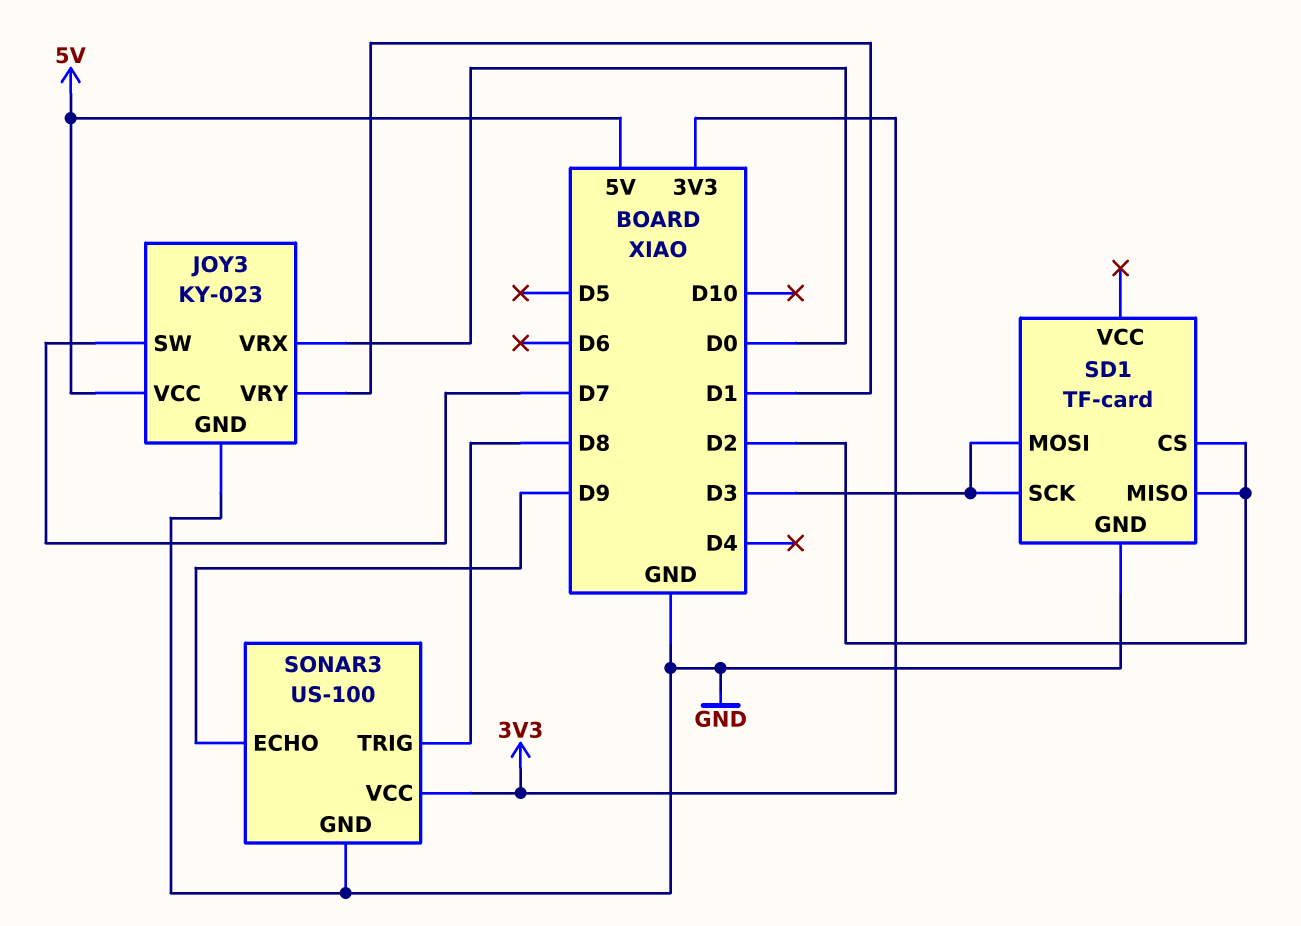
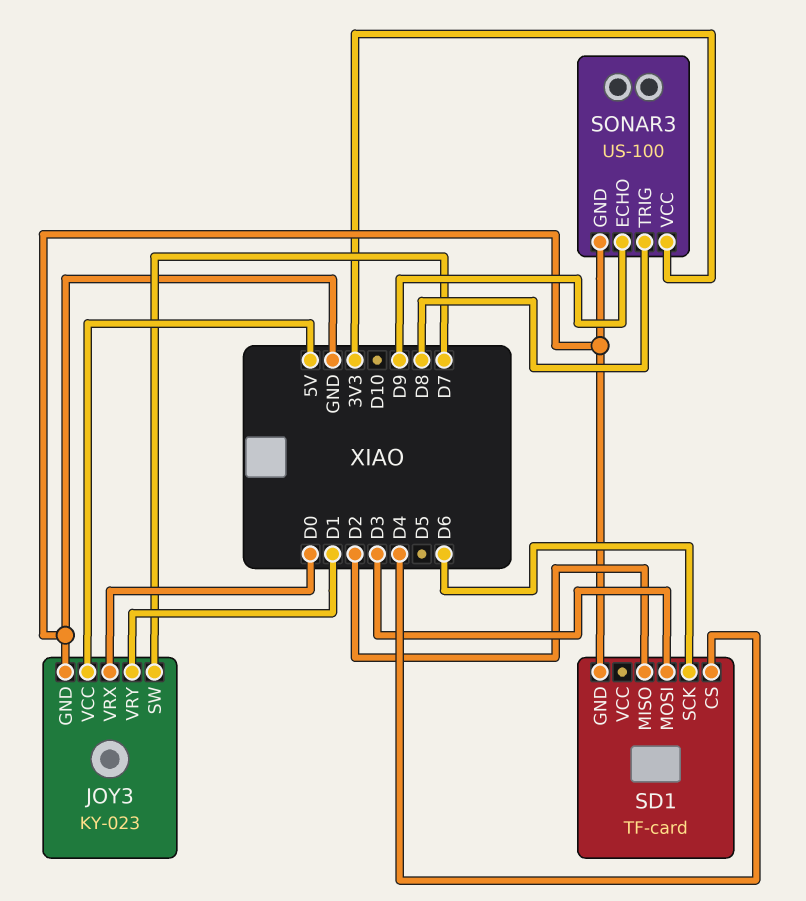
SD1 pin CS: D2 -> D4
SD1 pin SCK: D3 -> D6

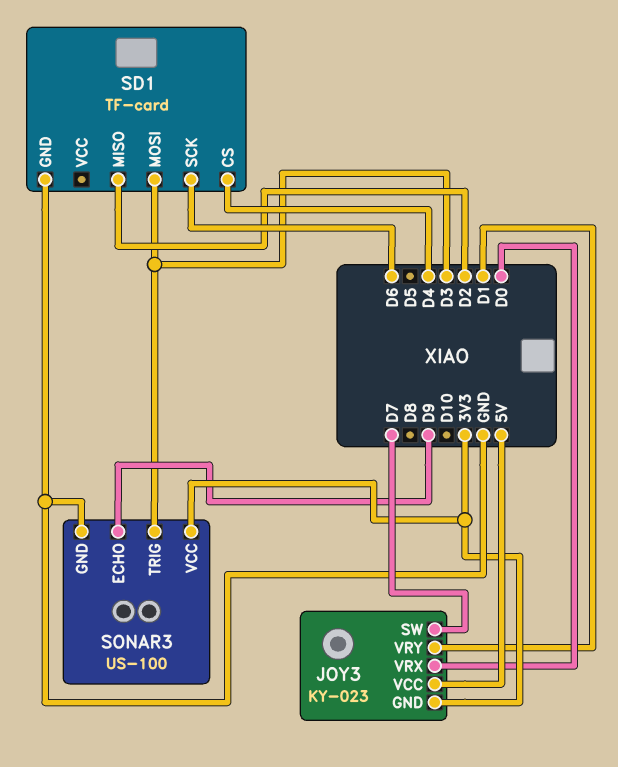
JOY3 pin GND: GND -> 3V3
SONAR3 pin TRIG: D8 -> D3

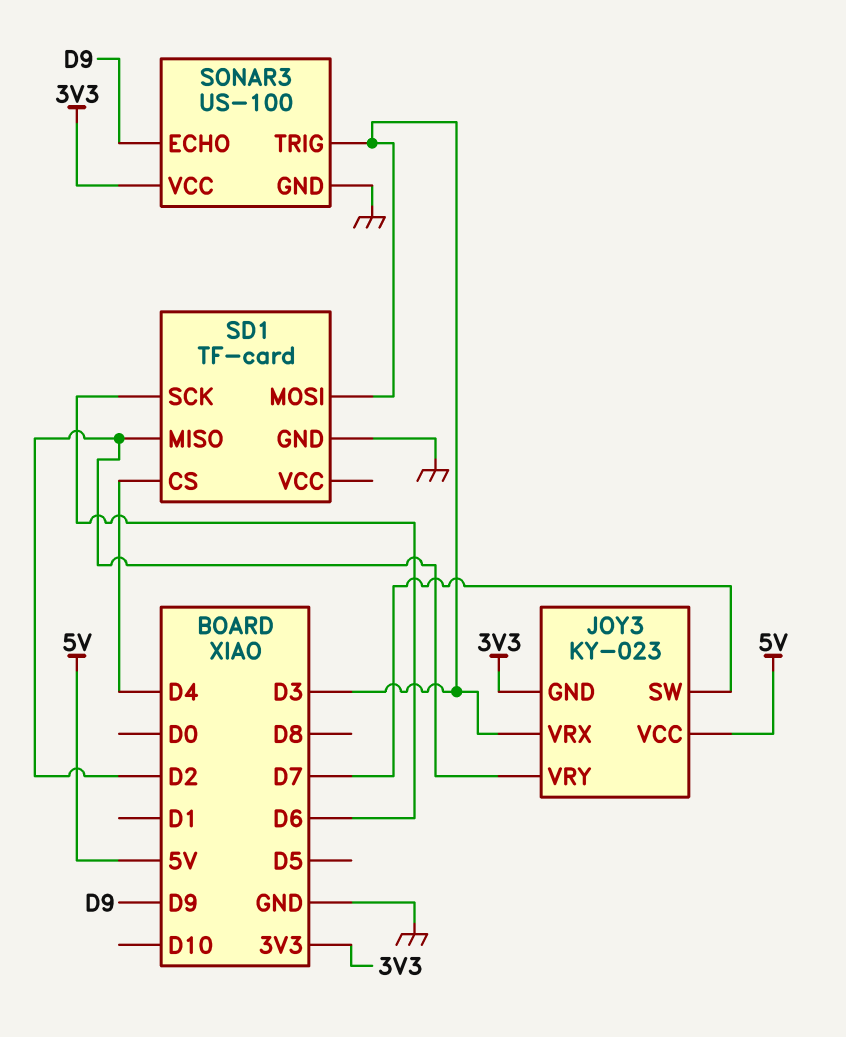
JOY3 pin VRX: D0 -> D3
JOY3 pin VRY: D1 -> D2

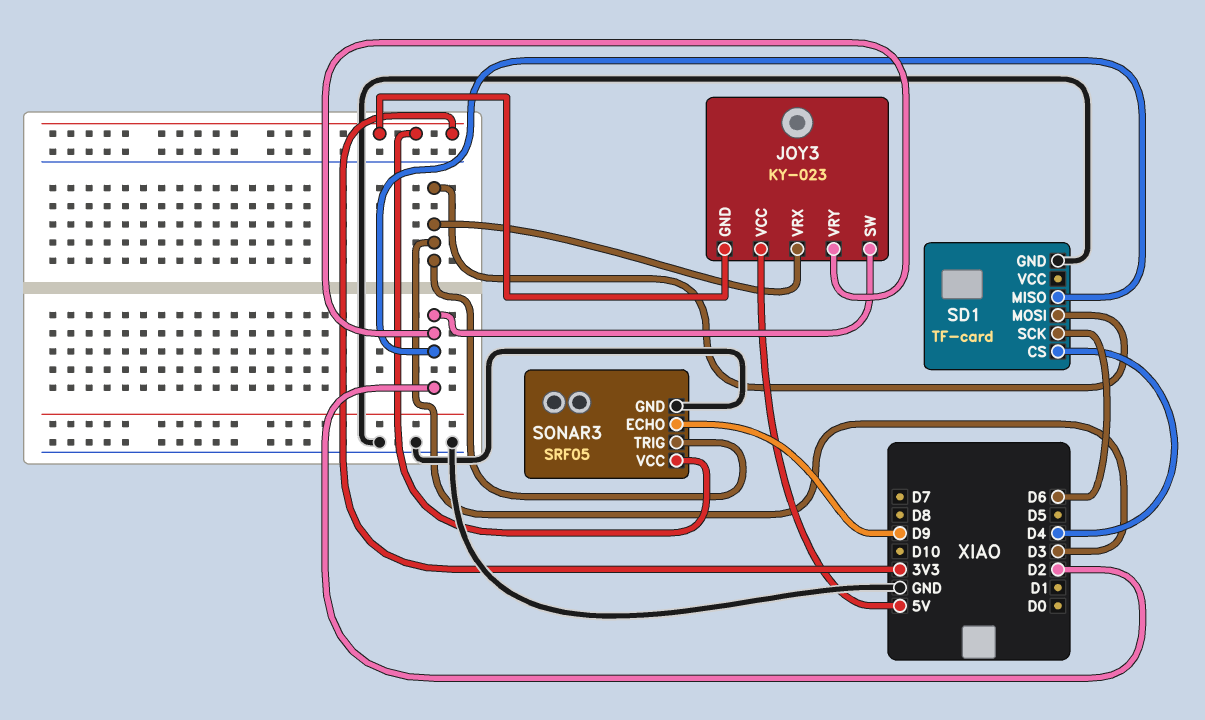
JOY3 pin SW: D7 -> D2
SONAR3: US-100 -> SRF05

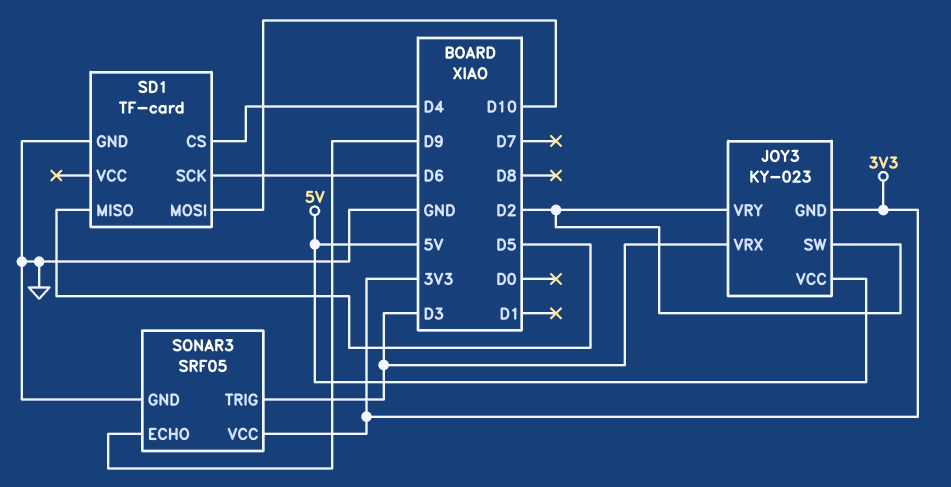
SD1 pin MISO: D2 -> D5
SD1 pin MOSI: D3 -> D10

